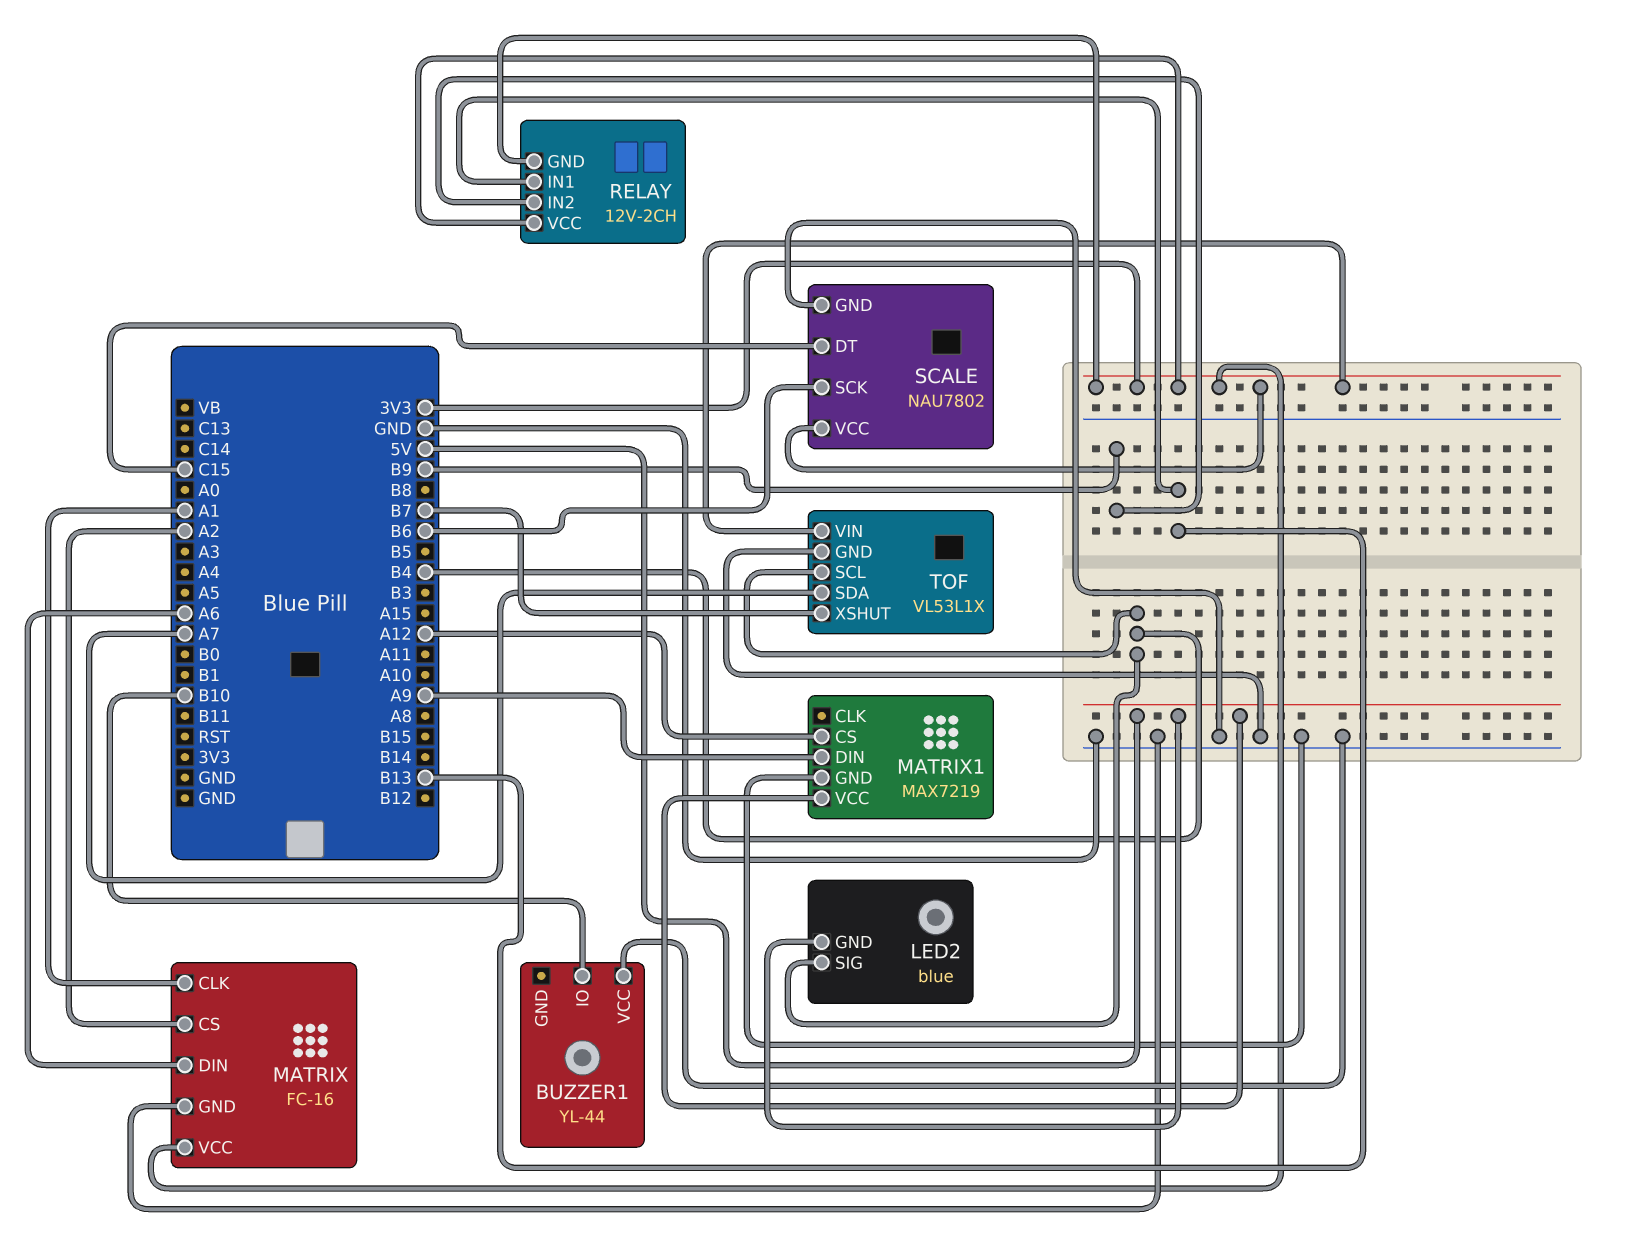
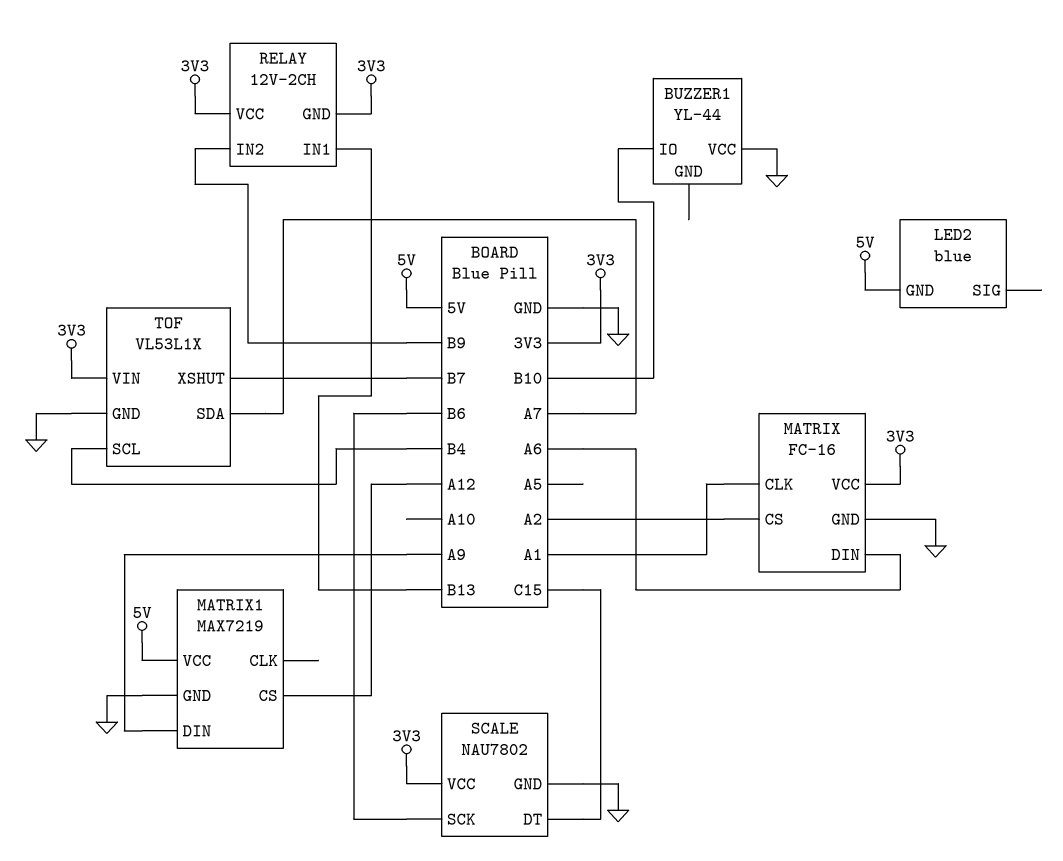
LED2 pin SIG: B4 -> none

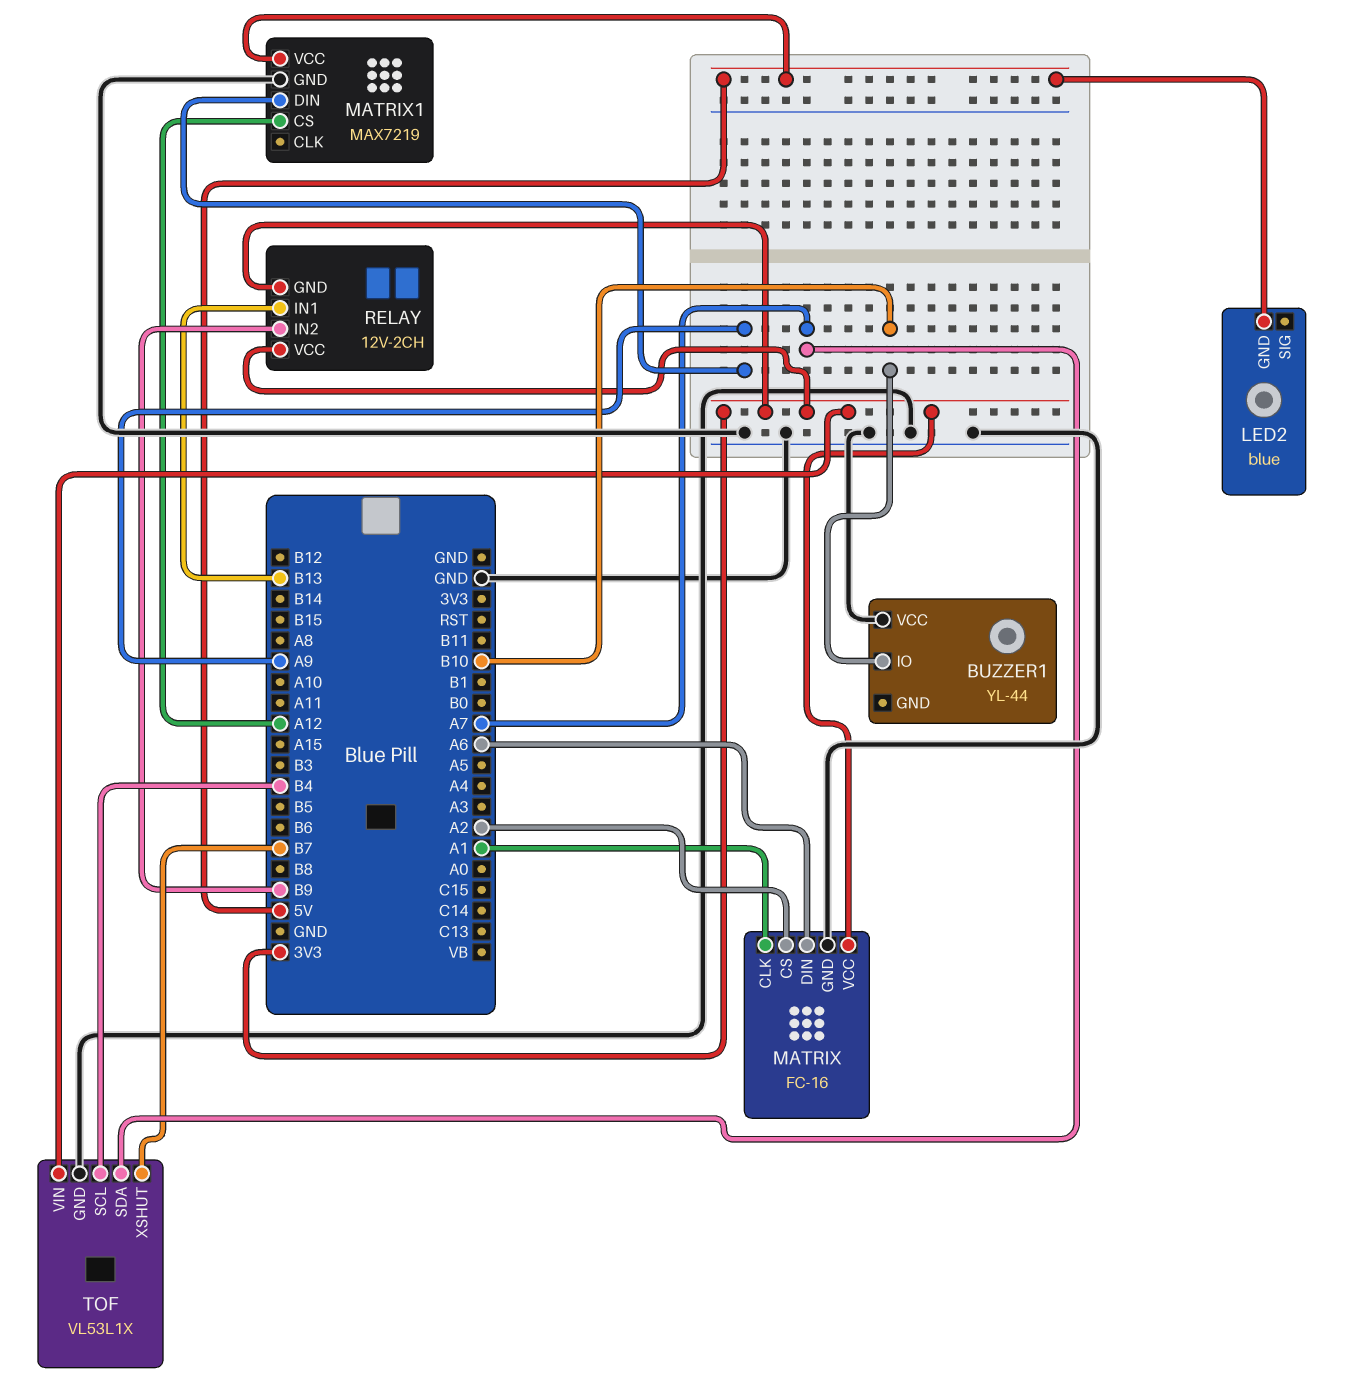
SCALE: NAU7802 -> none
SCALE pin DT: C15 -> none
SCALE pin GND: GND -> none
SCALE pin SCK: B6 -> none
SCALE pin VCC: 3V3 -> none

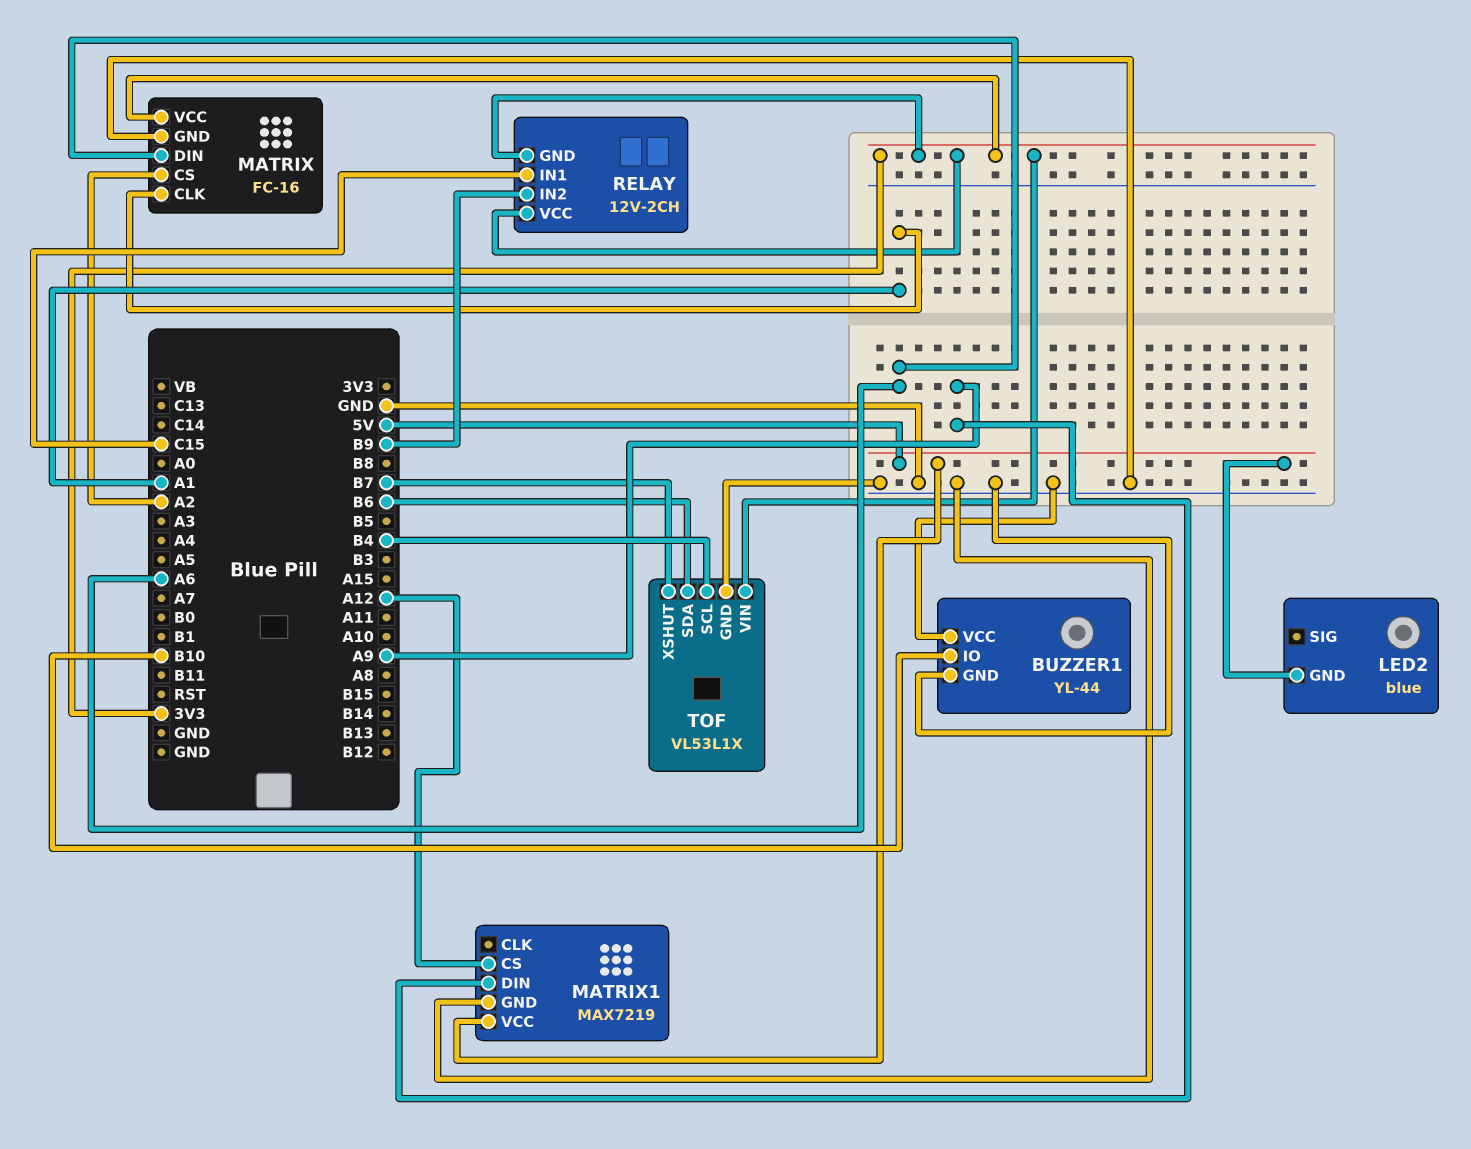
BUZZER1 pin GND: none -> GND
RELAY pin IN1: B13 -> C15
TOF pin SDA: A7 -> B6

